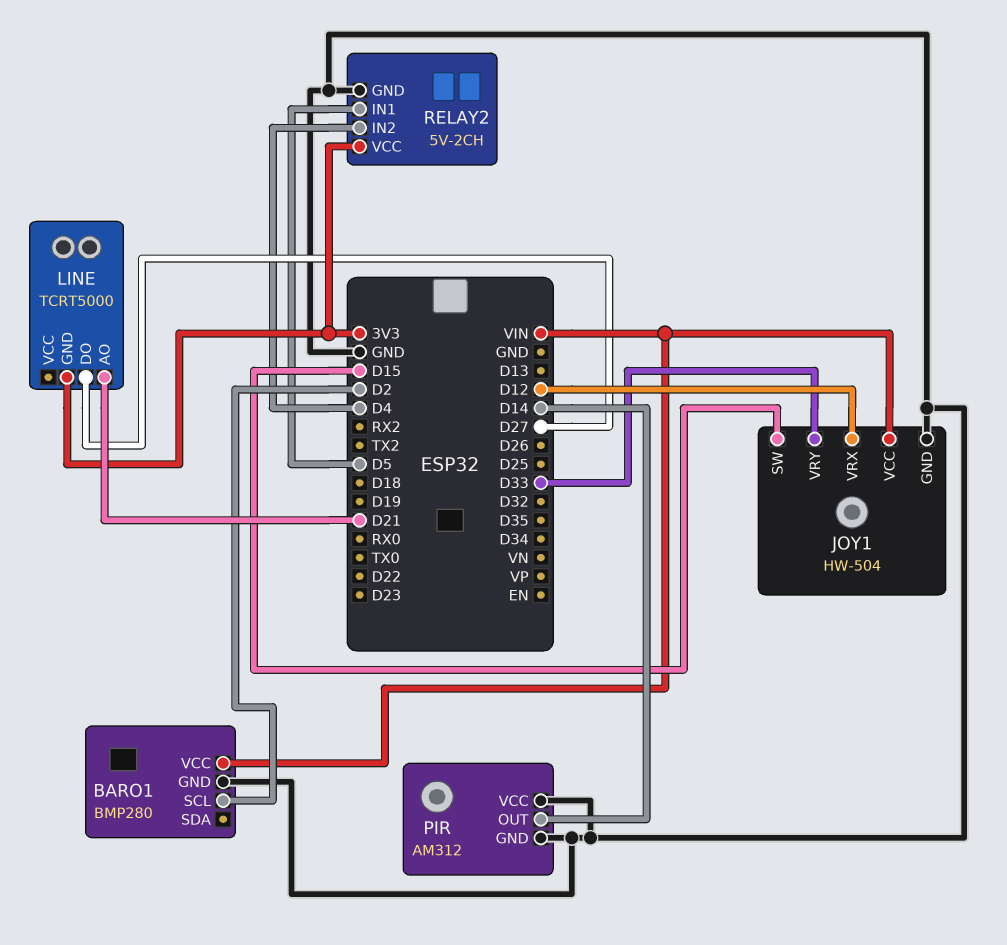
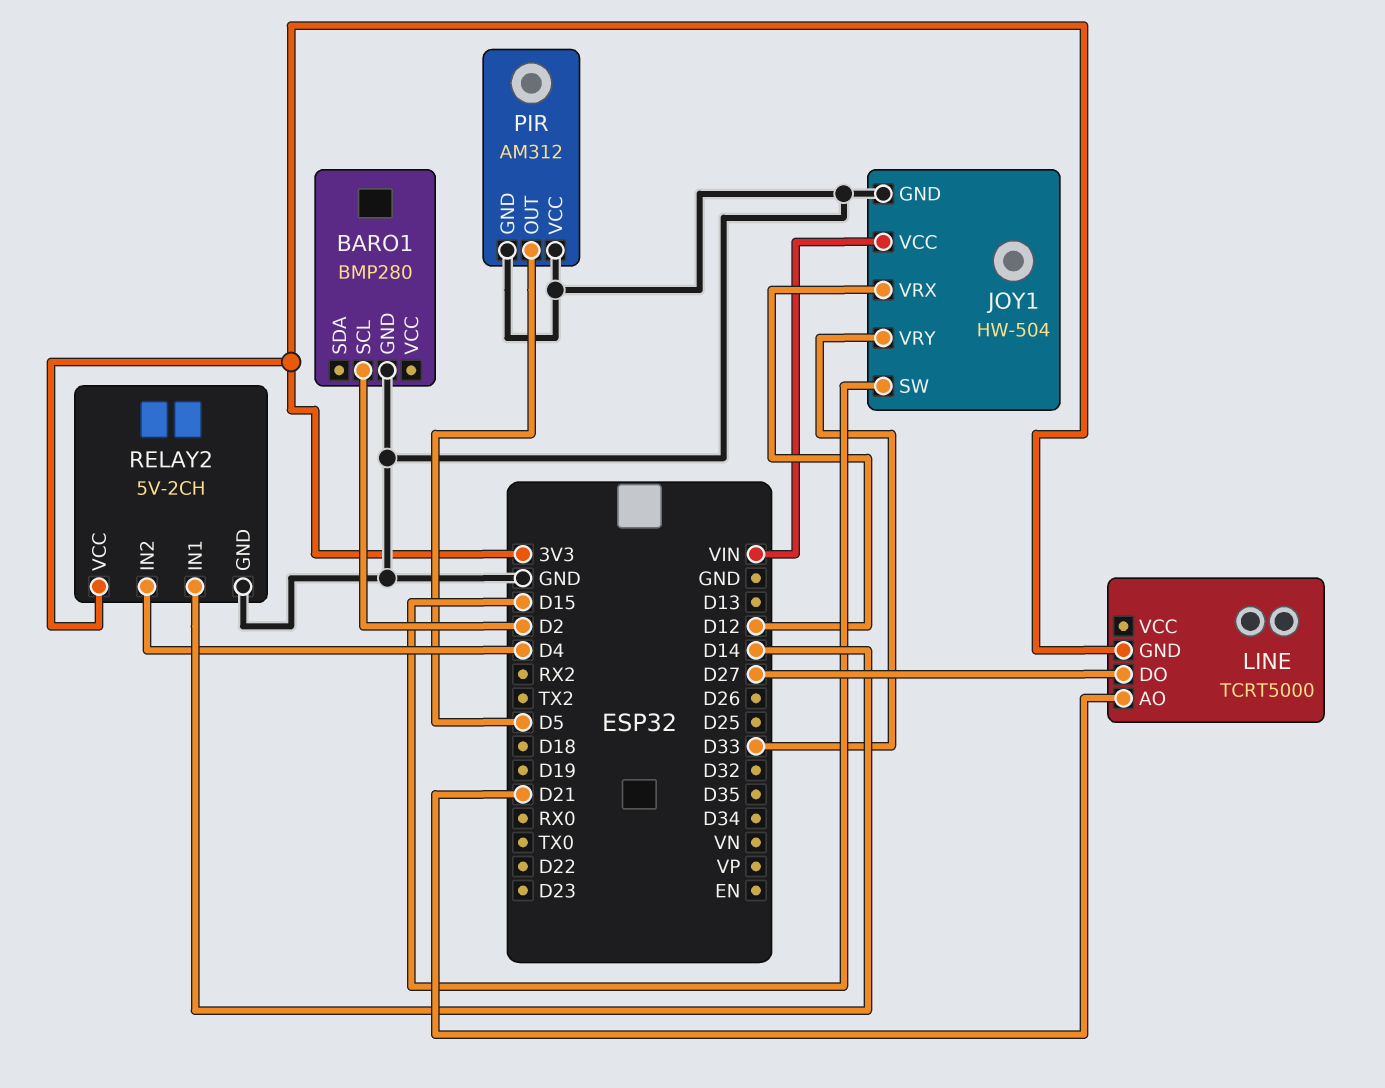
BARO1 pin VCC: VIN -> none
PIR pin OUT: D14 -> D5
RELAY2 pin IN1: D5 -> D14

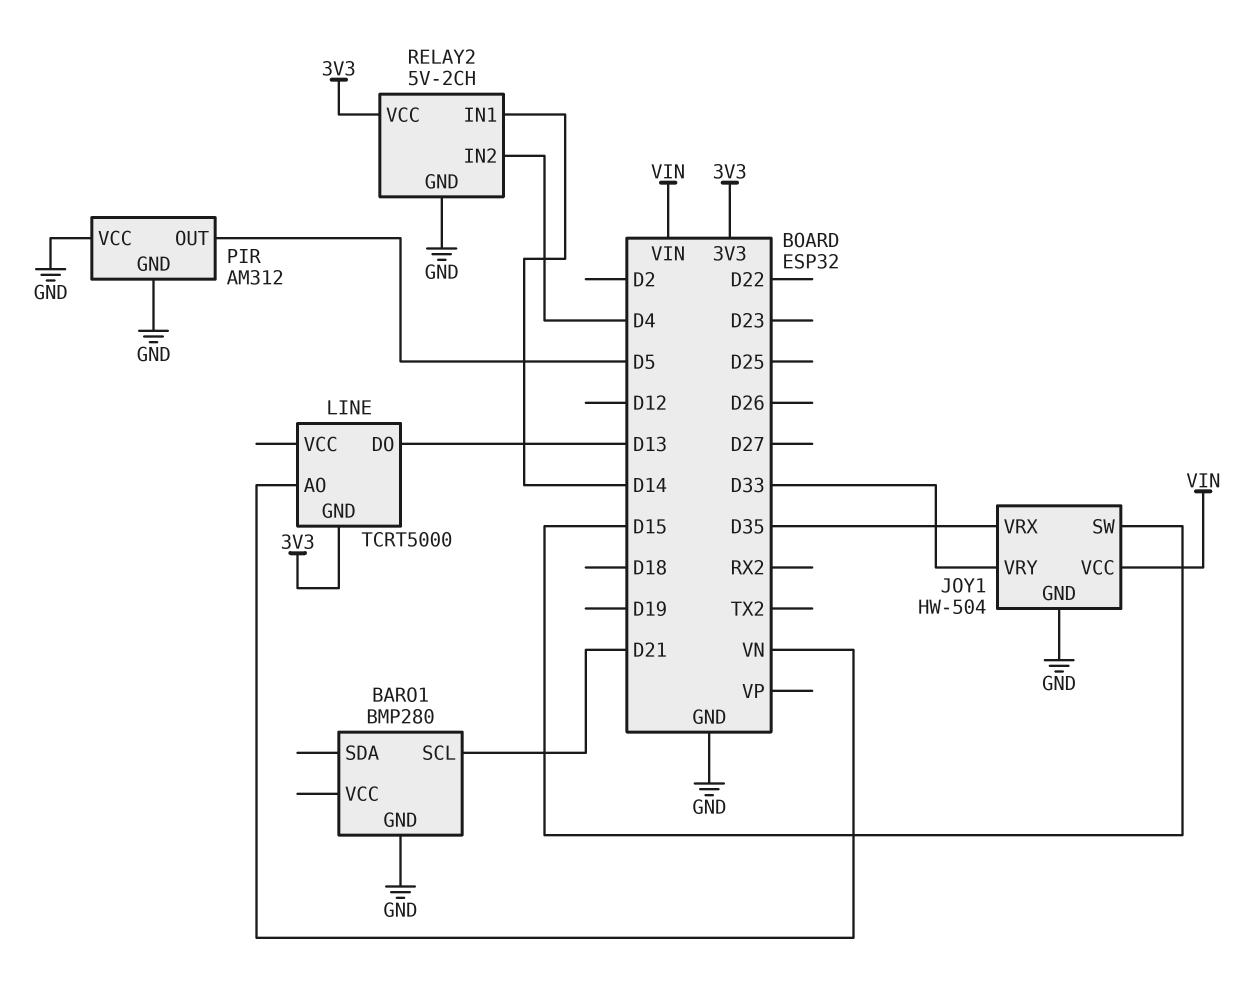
BARO1 pin SCL: D2 -> D21
JOY1 pin VRX: D12 -> D35
LINE pin AO: D21 -> VN
LINE pin DO: D27 -> D13

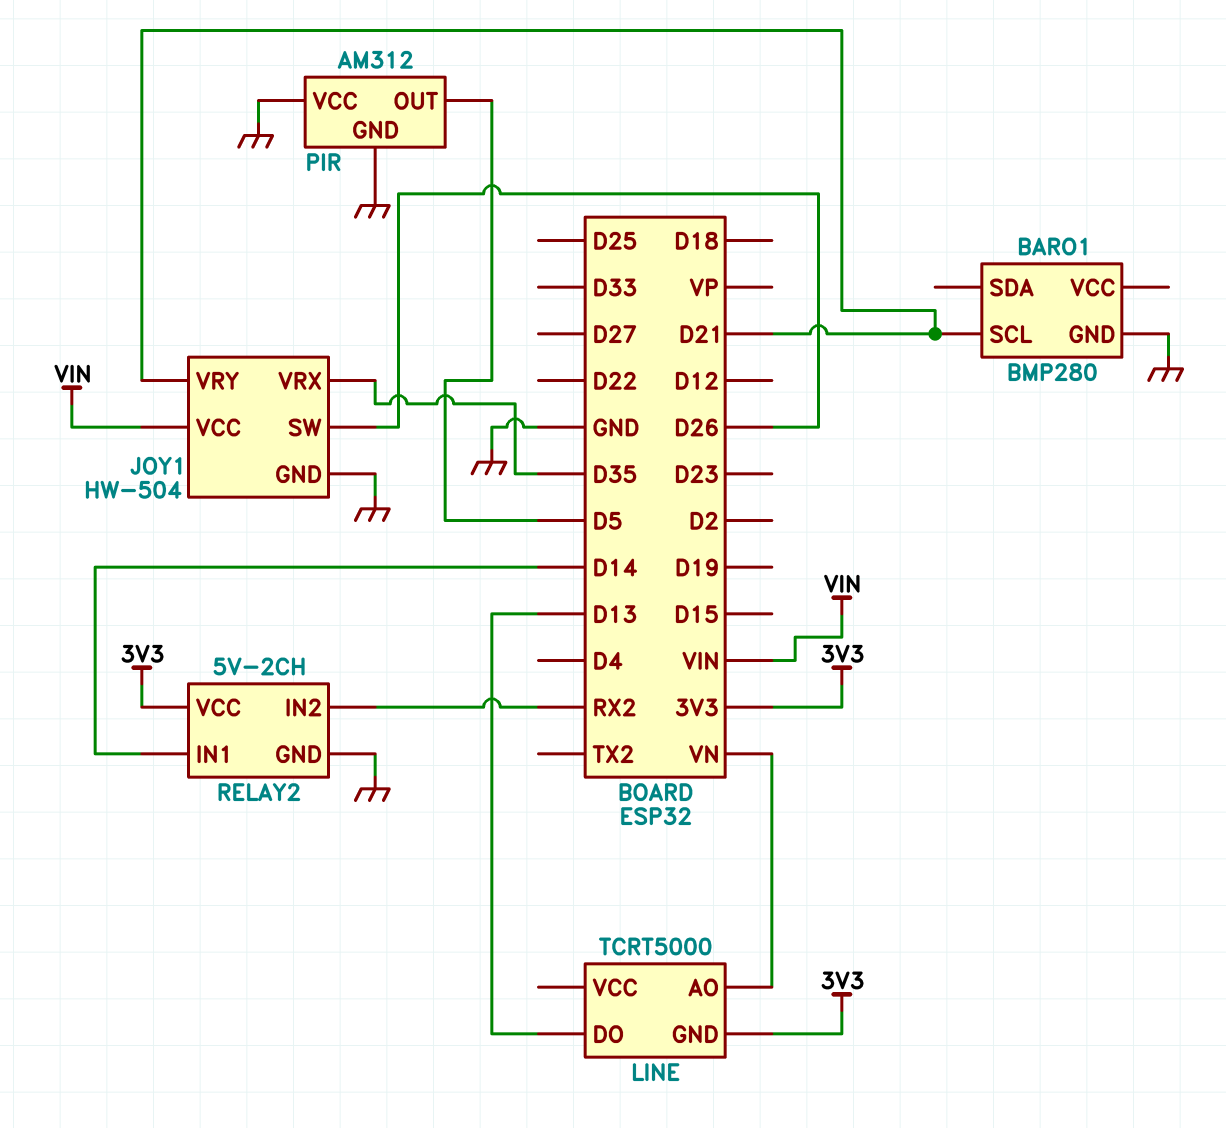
JOY1 pin SW: D15 -> D26
JOY1 pin VRY: D33 -> D21
RELAY2 pin IN2: D4 -> RX2

